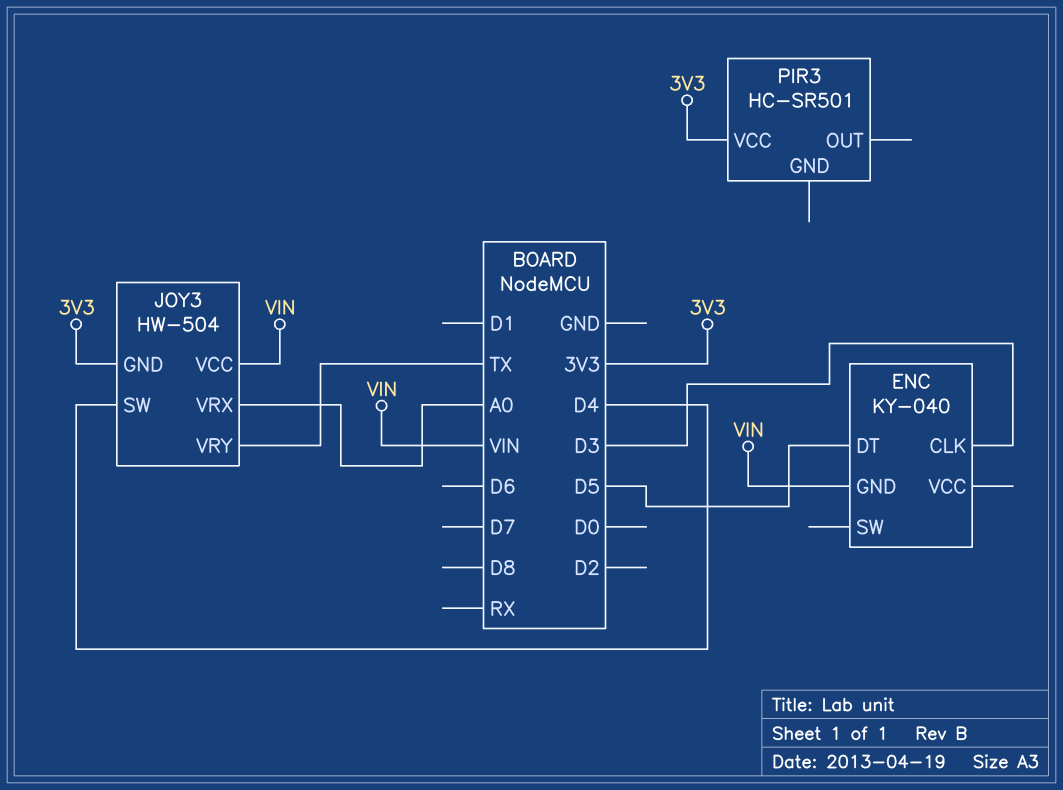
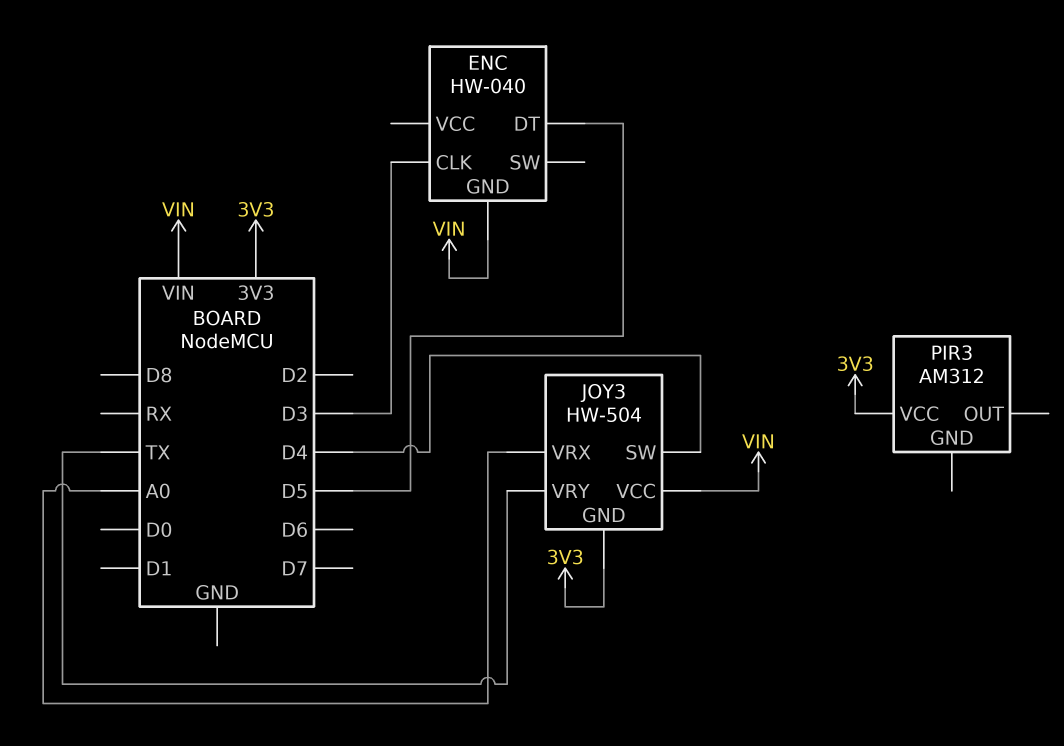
ENC: KY-040 -> HW-040
PIR3: HC-SR501 -> AM312

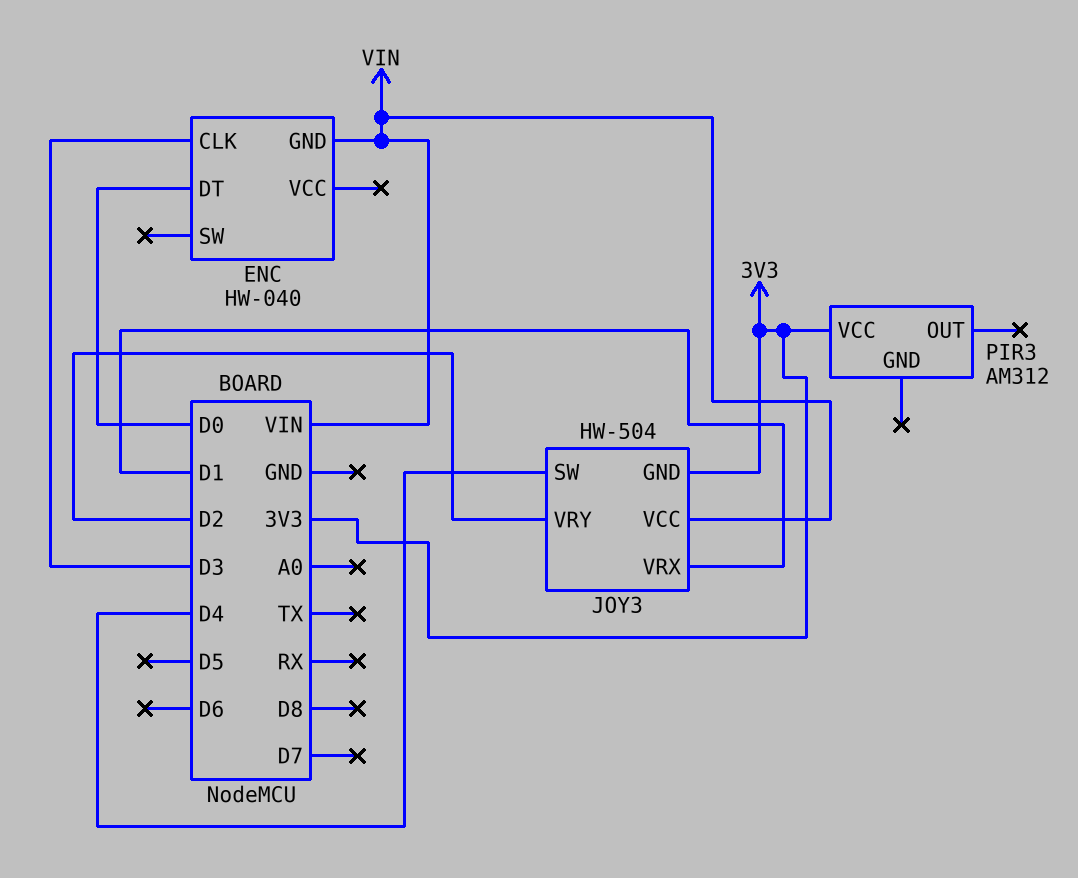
ENC pin DT: D5 -> D0
JOY3 pin VRX: A0 -> D1
JOY3 pin VRY: TX -> D2

